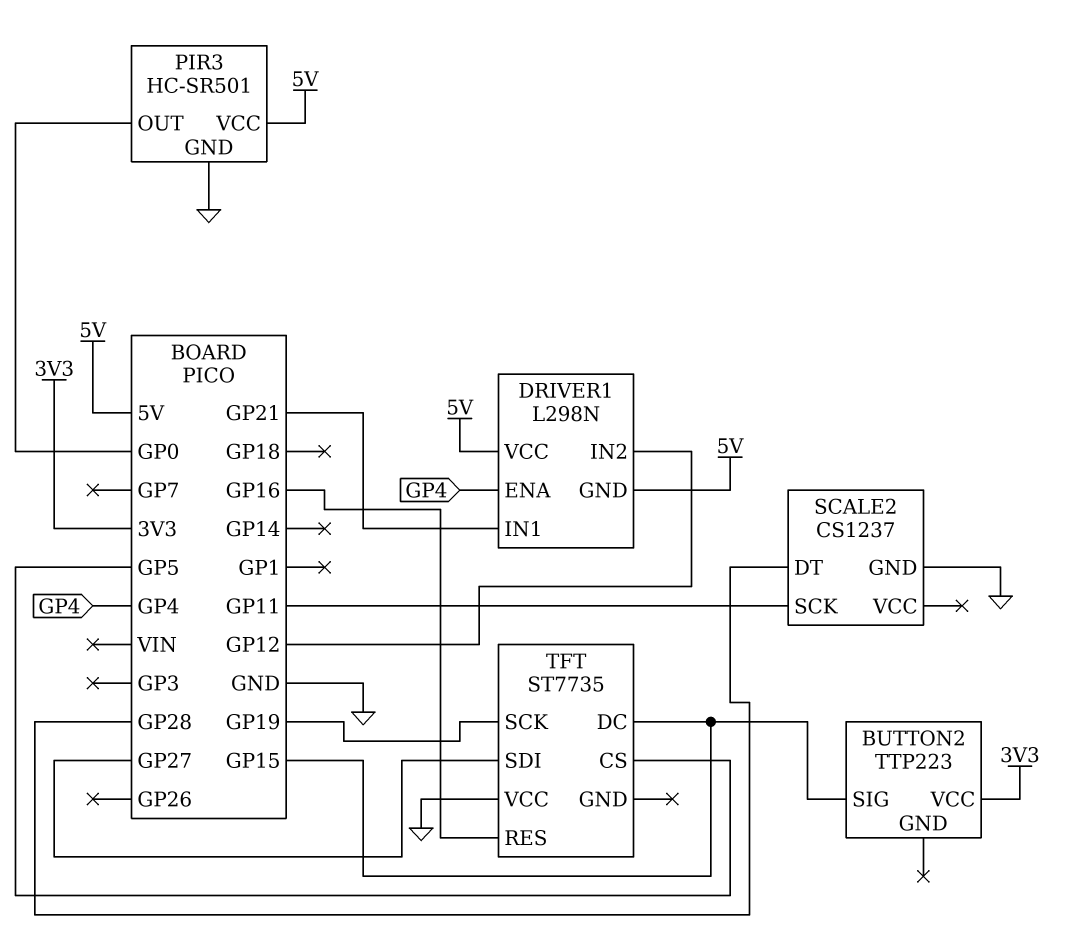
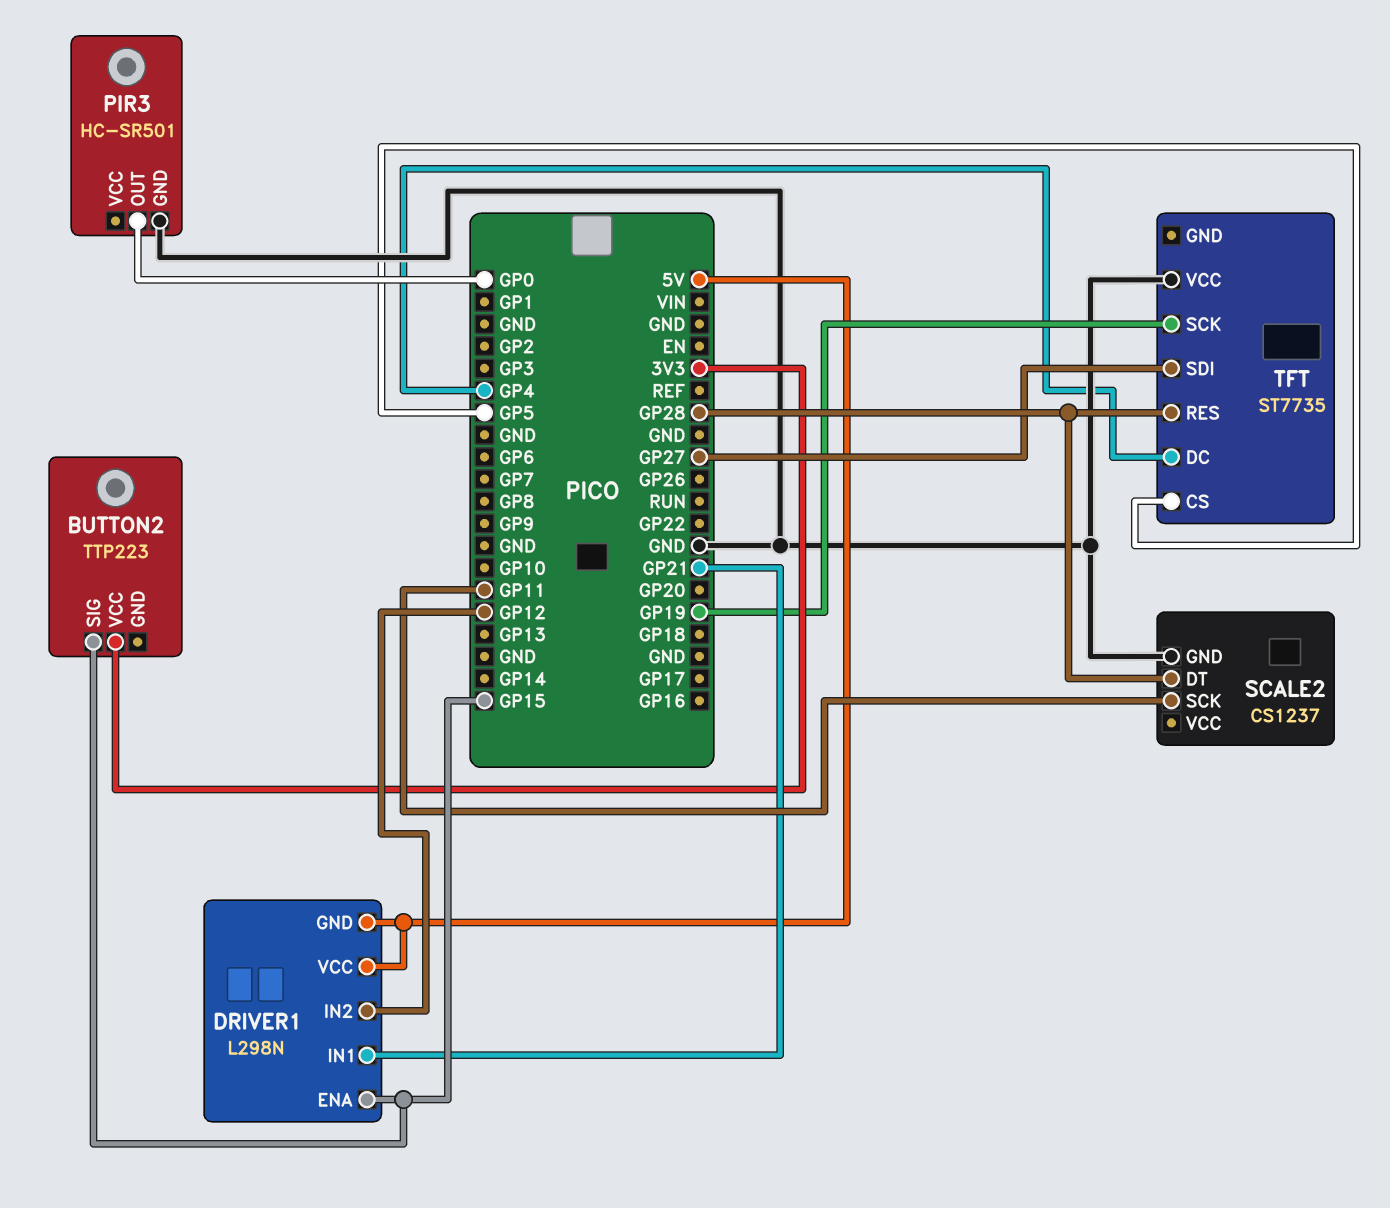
DRIVER1 pin ENA: GP4 -> GP15
PIR3 pin VCC: 5V -> none
TFT pin DC: GP15 -> GP4
TFT pin RES: GP16 -> GP28

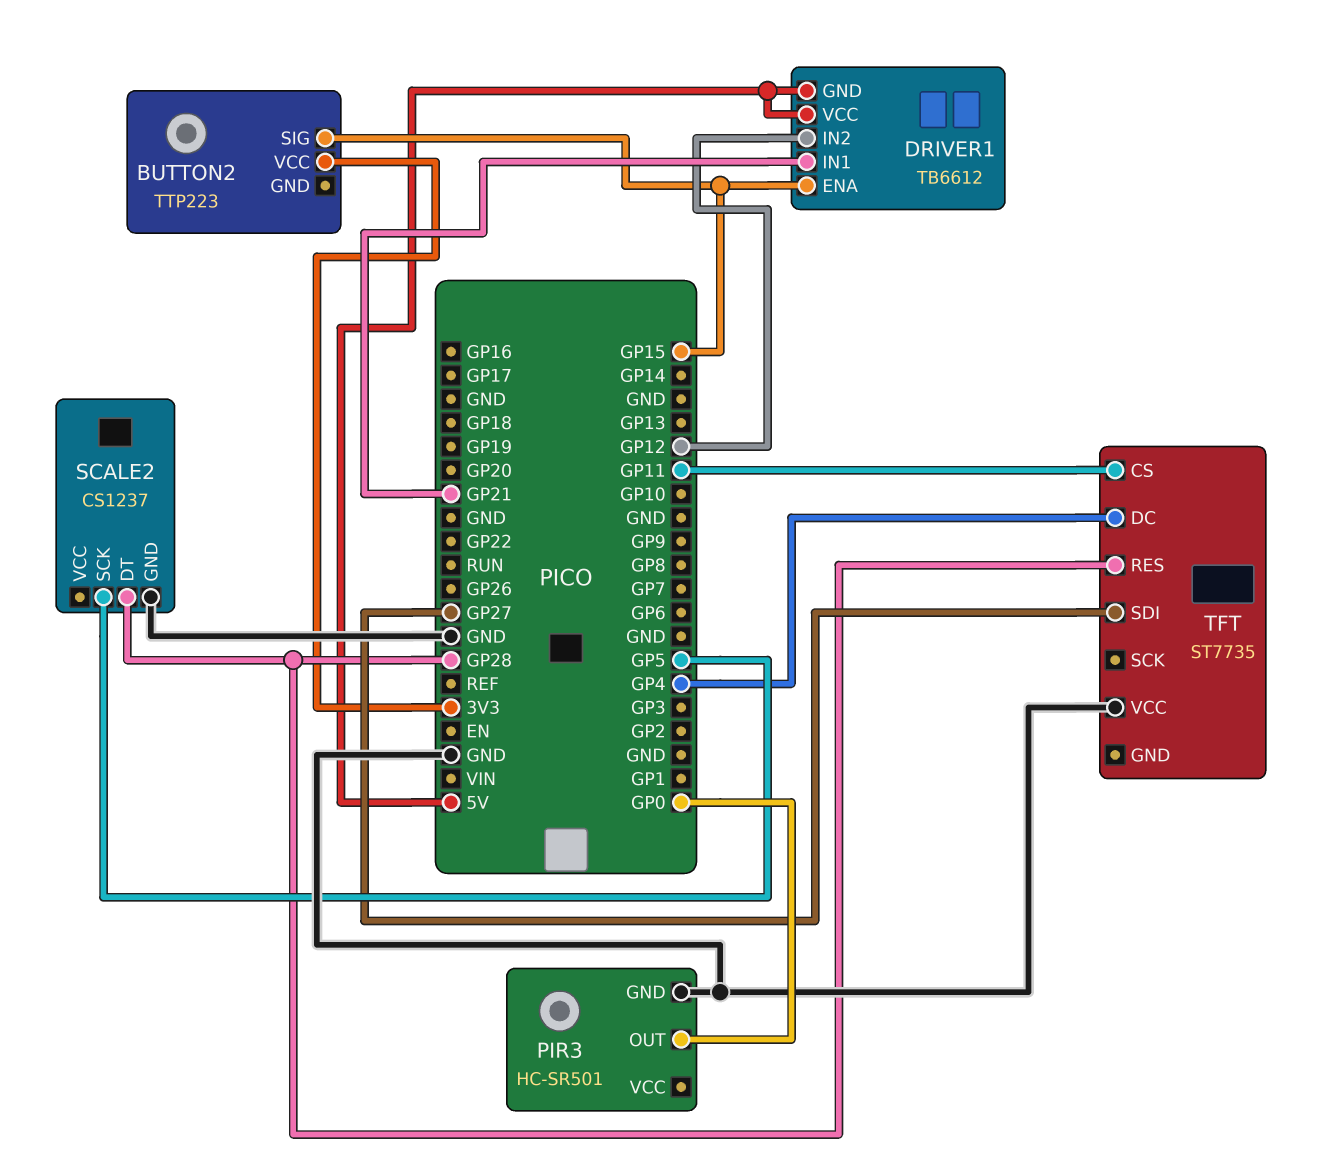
DRIVER1: L298N -> TB6612
SCALE2 pin SCK: GP11 -> GP5
TFT pin CS: GP5 -> GP11
TFT pin SCK: GP19 -> none

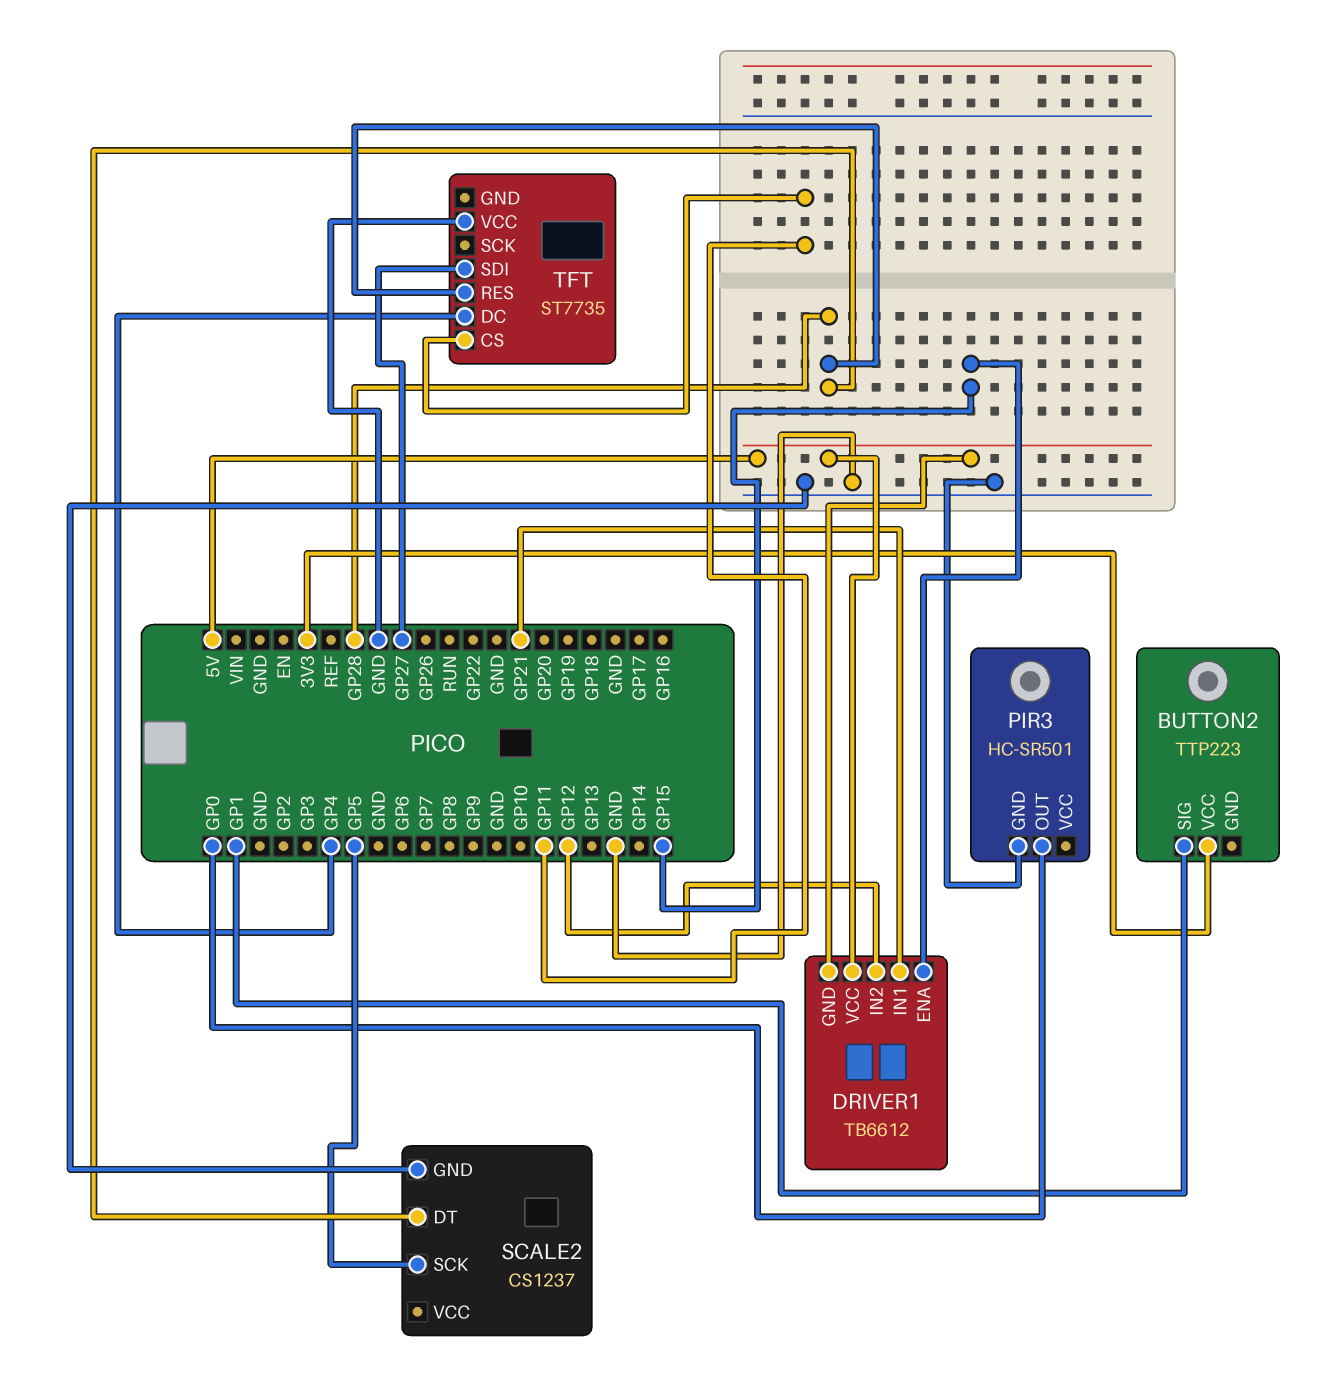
BUTTON2 pin SIG: GP15 -> GP1

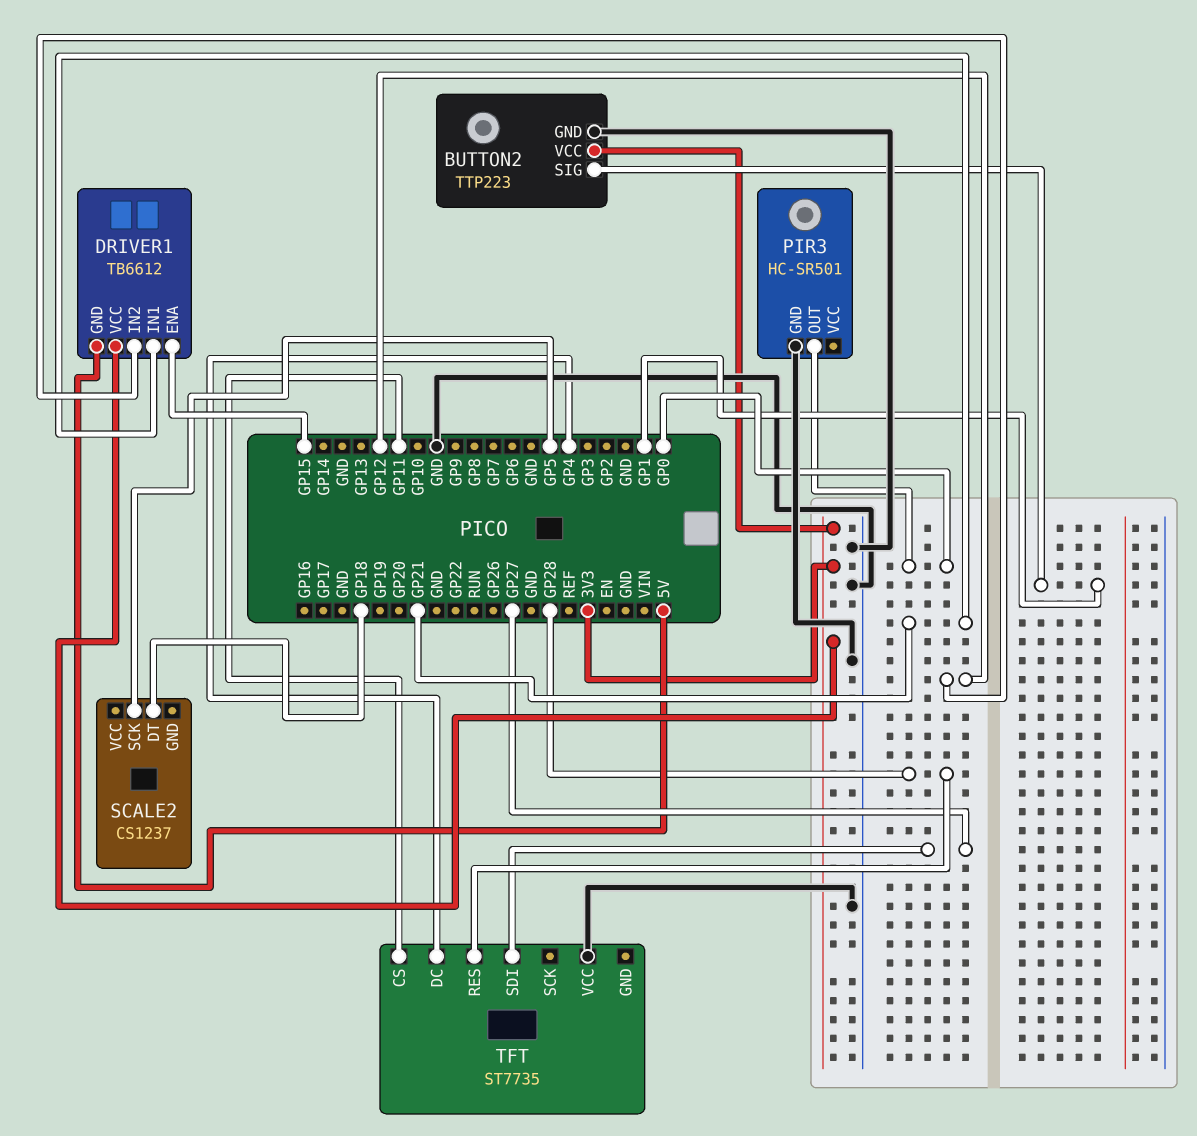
BUTTON2 pin GND: none -> GND
DRIVER1 pin VCC: 5V -> 3V3
SCALE2 pin DT: GP28 -> GP18
SCALE2 pin GND: GND -> none

